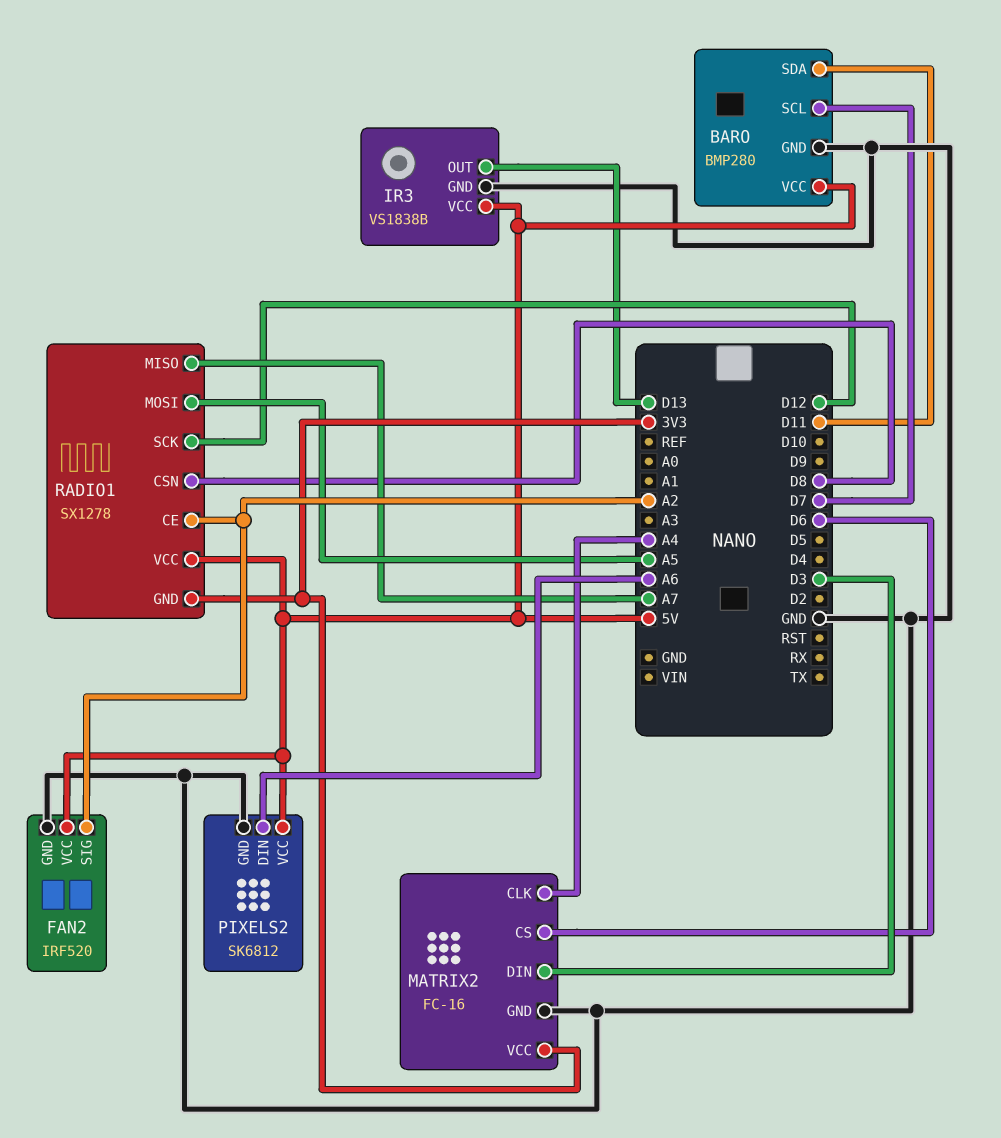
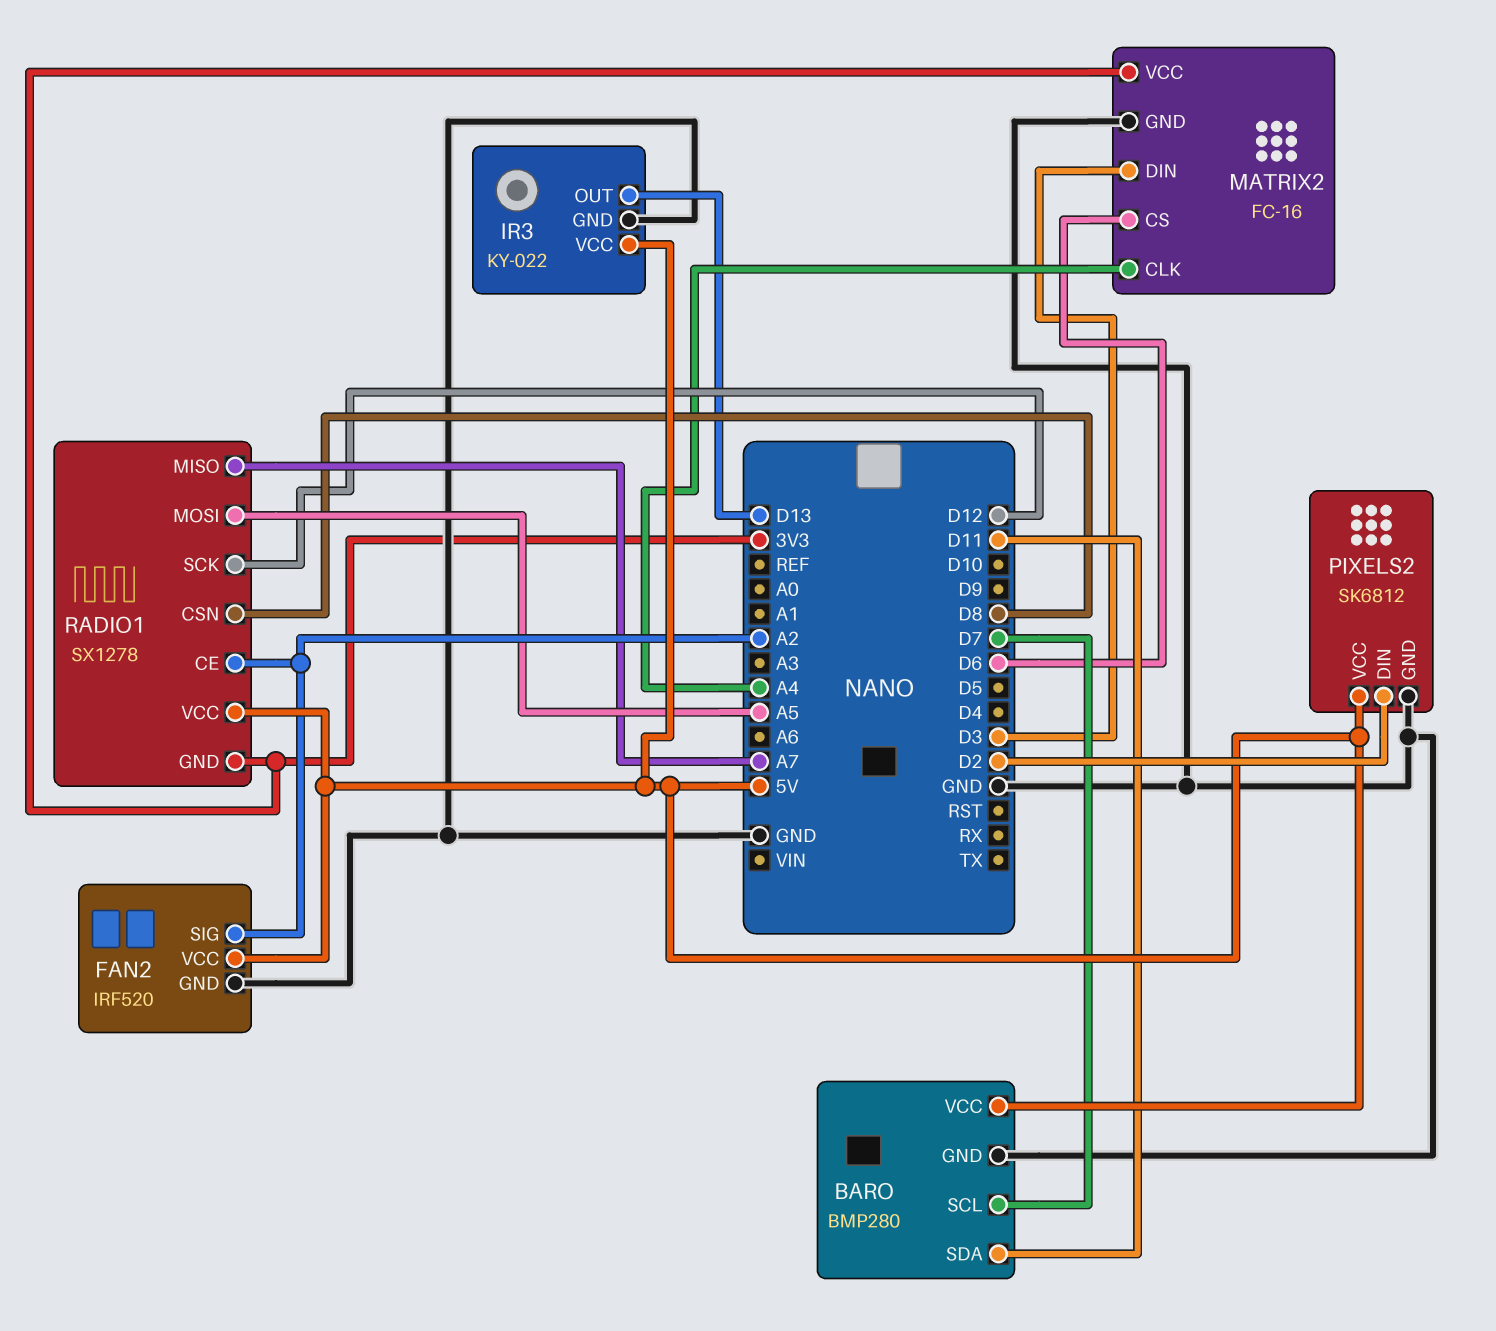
IR3: VS1838B -> KY-022
PIXELS2 pin DIN: A6 -> D2

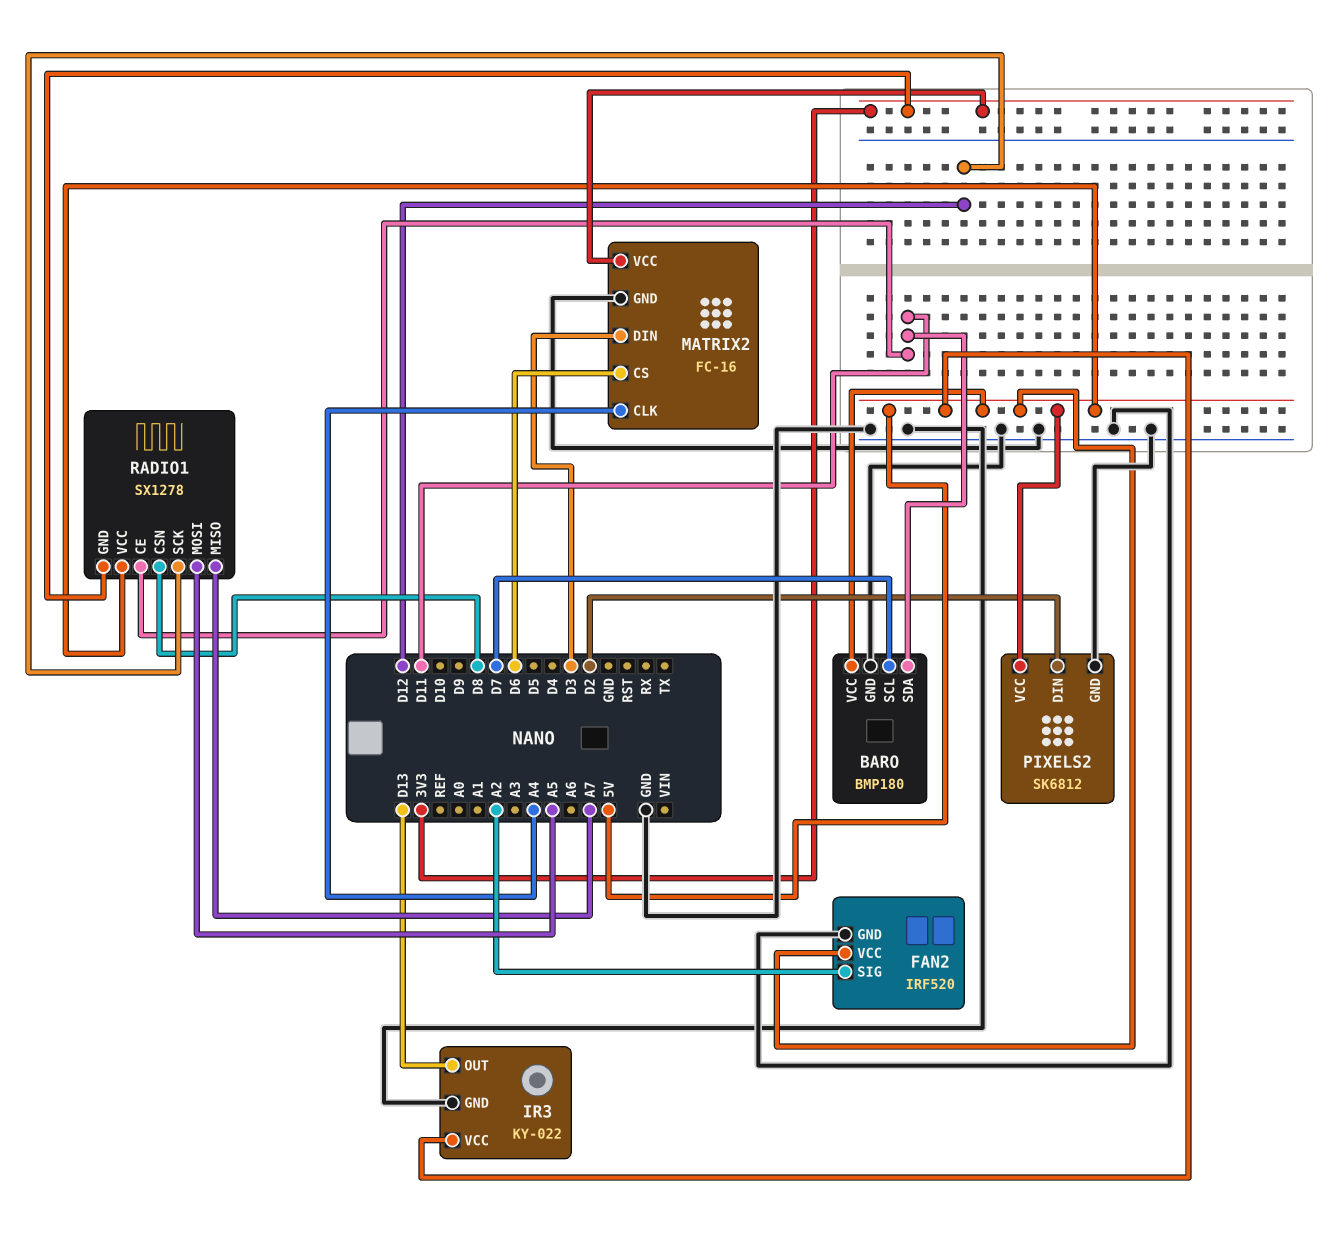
BARO: BMP280 -> BMP180
RADIO1 pin CE: A2 -> D11

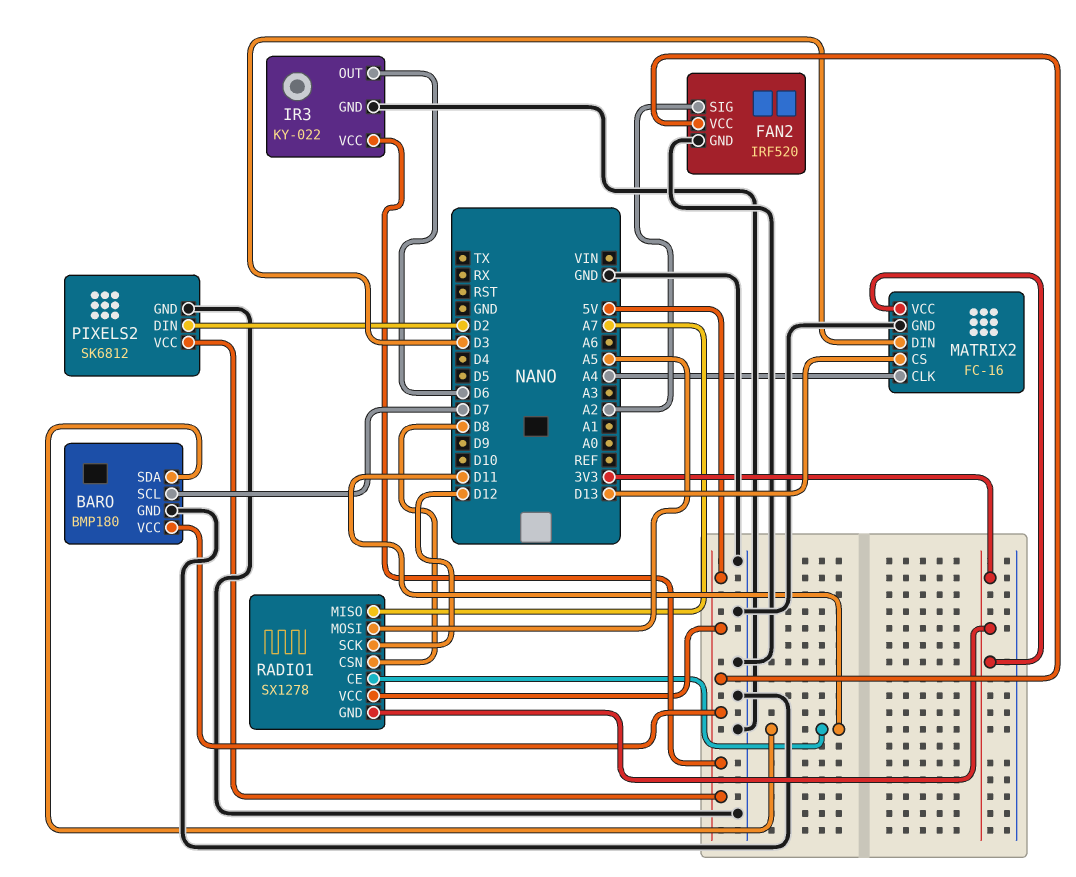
IR3 pin OUT: D13 -> D6
MATRIX2 pin CS: D6 -> D13

